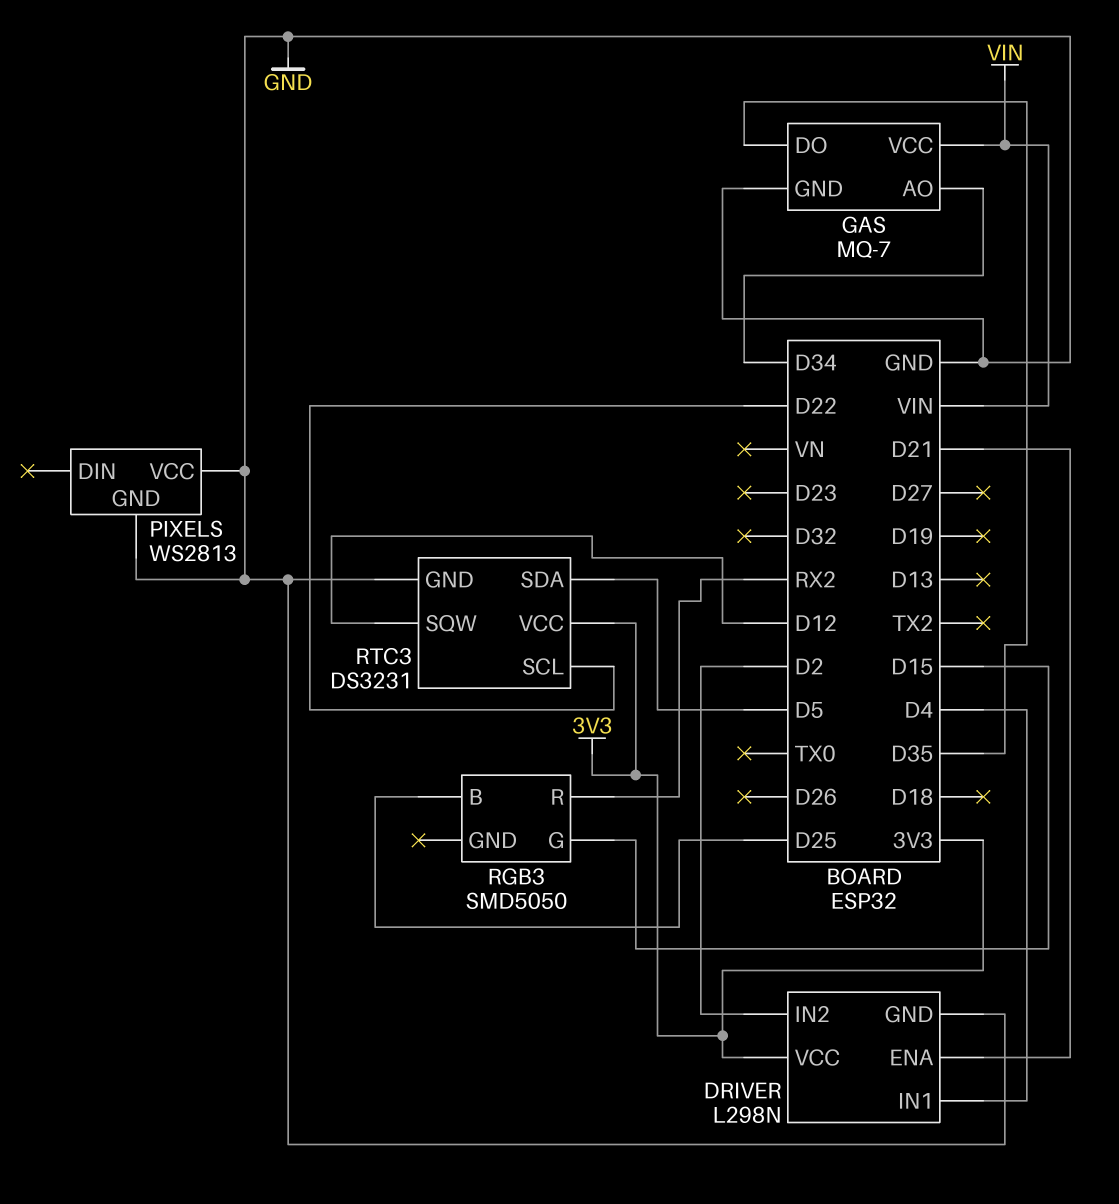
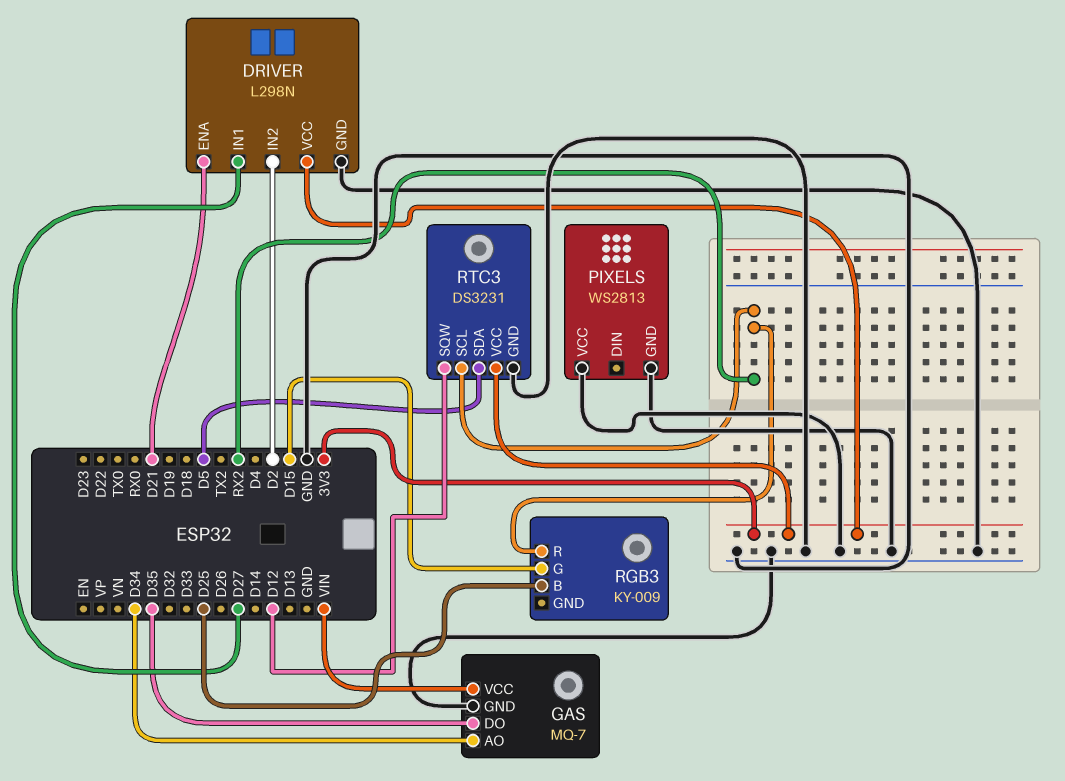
DRIVER pin IN1: D4 -> D27
RGB3: SMD5050 -> KY-009
RTC3 pin SCL: D22 -> RX2

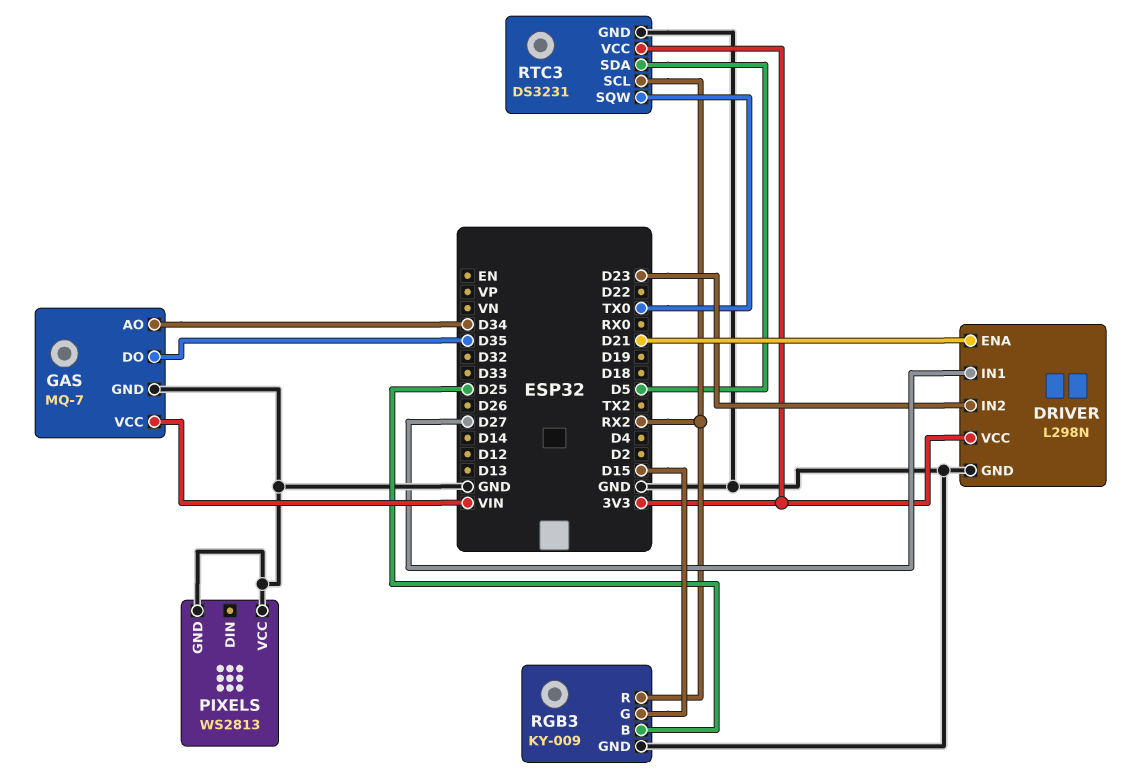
DRIVER pin IN2: D2 -> D23
RGB3 pin GND: none -> GND
RTC3 pin SQW: D12 -> TX0

